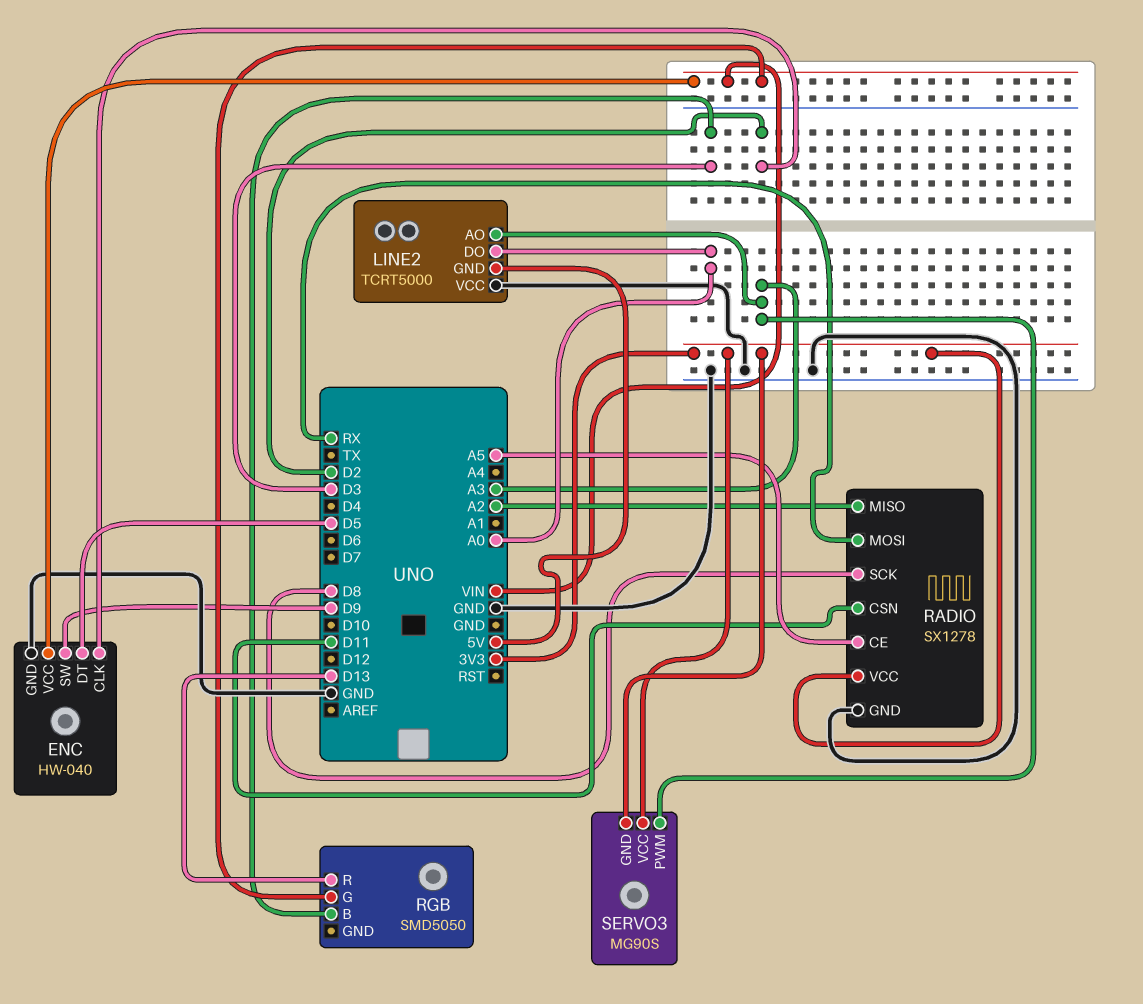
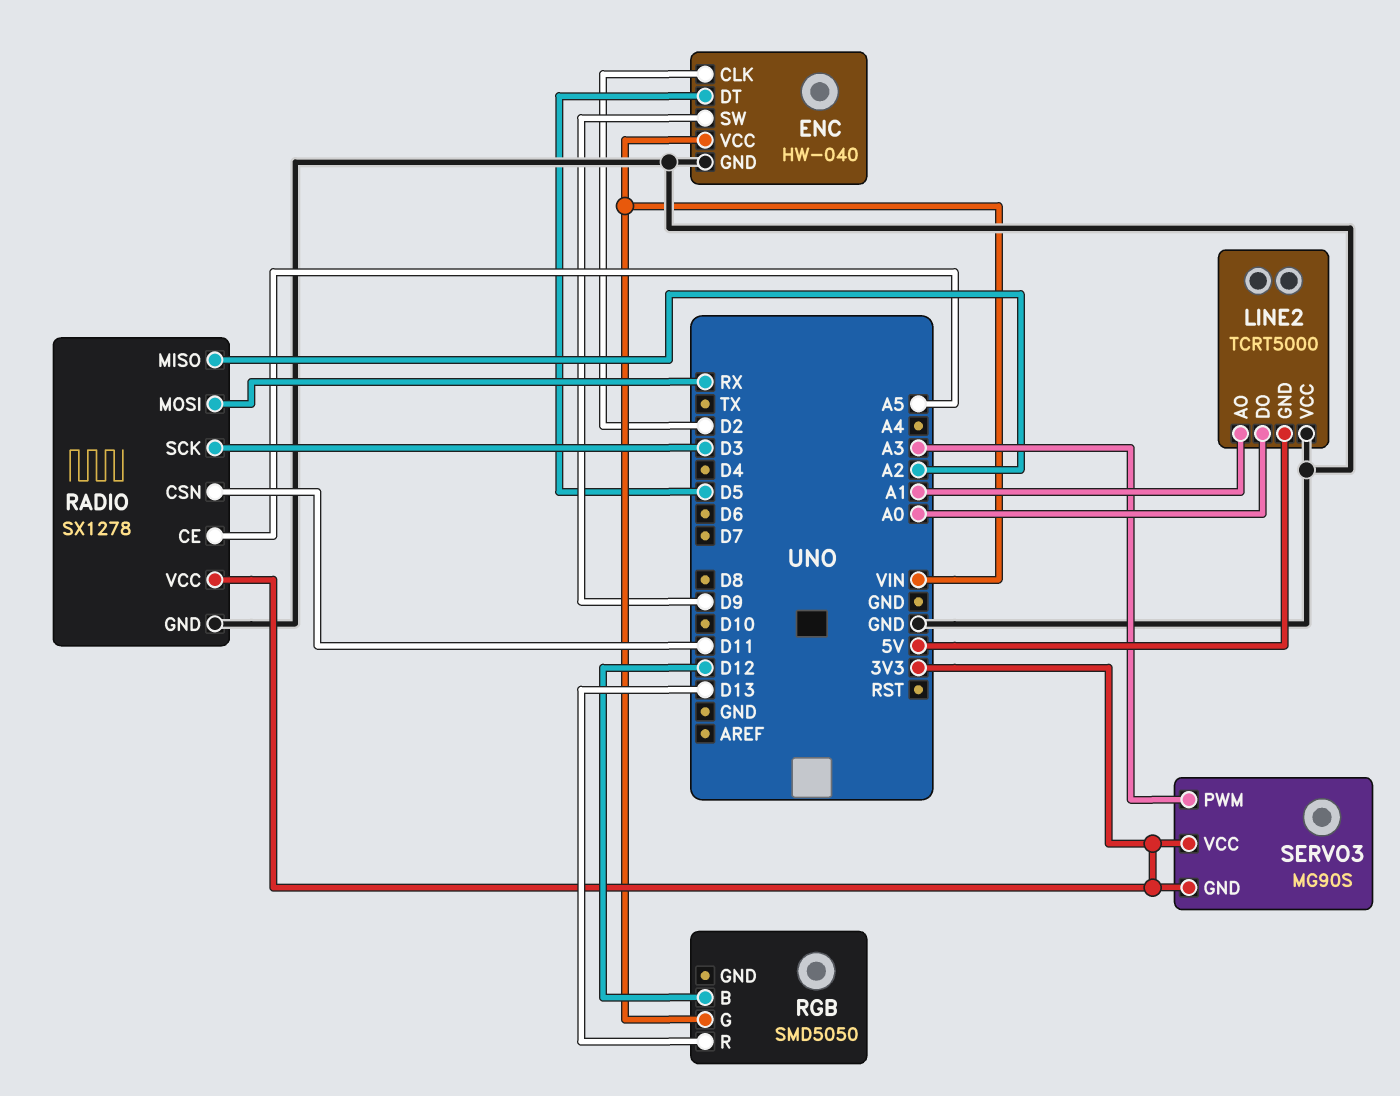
LINE2 pin AO: A3 -> A1
RADIO pin SCK: D8 -> D3
RGB pin B: D3 -> D12

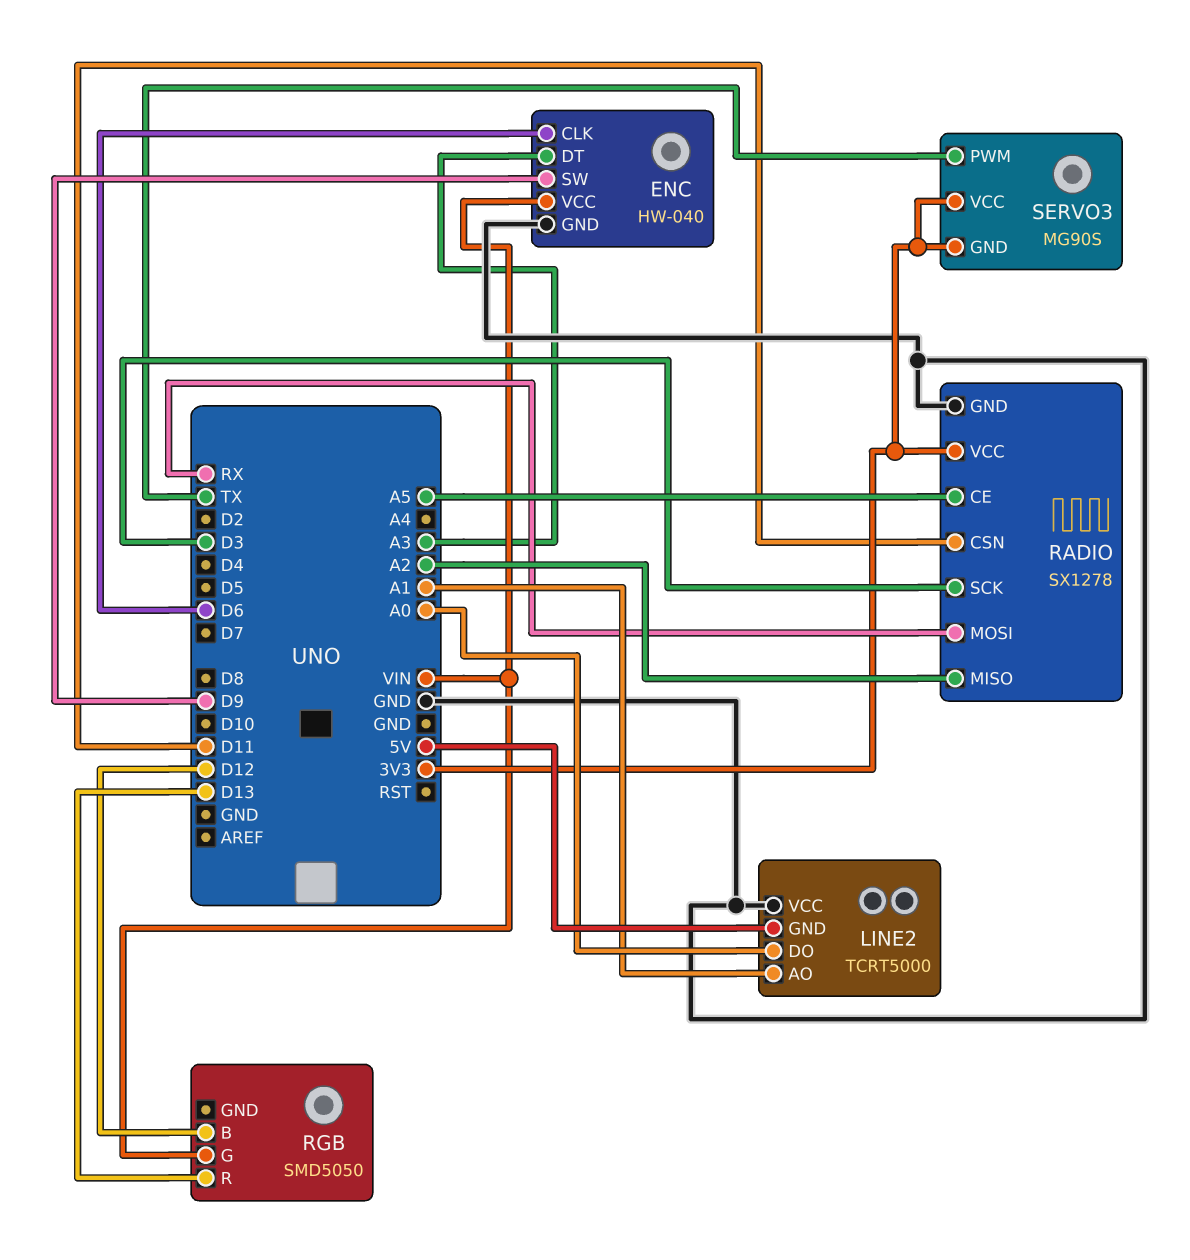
ENC pin CLK: D2 -> D6
ENC pin DT: D5 -> A3
SERVO3 pin PWM: A3 -> TX

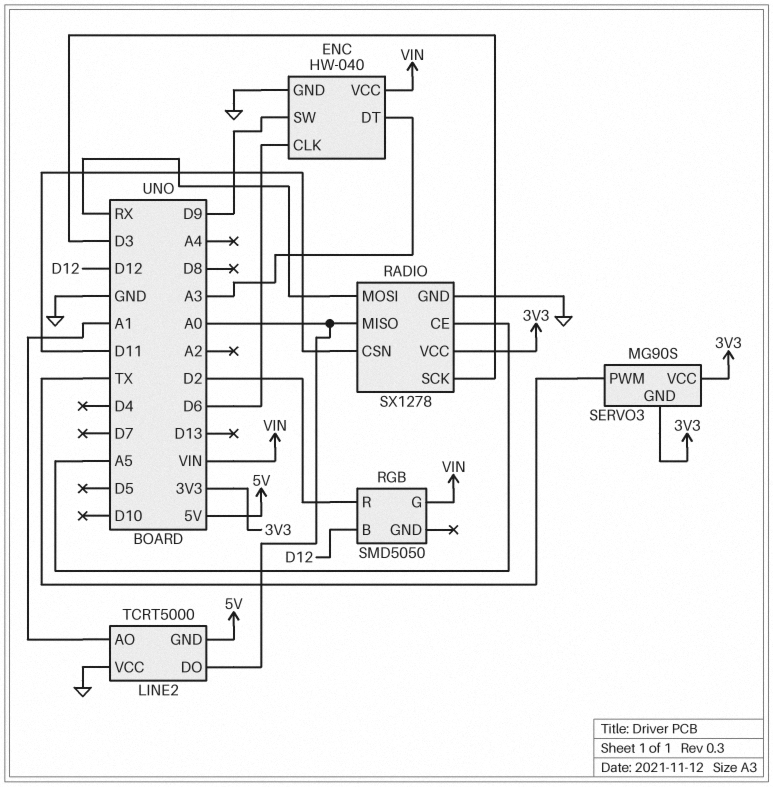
RADIO pin MISO: A2 -> A0
RGB pin R: D13 -> D2

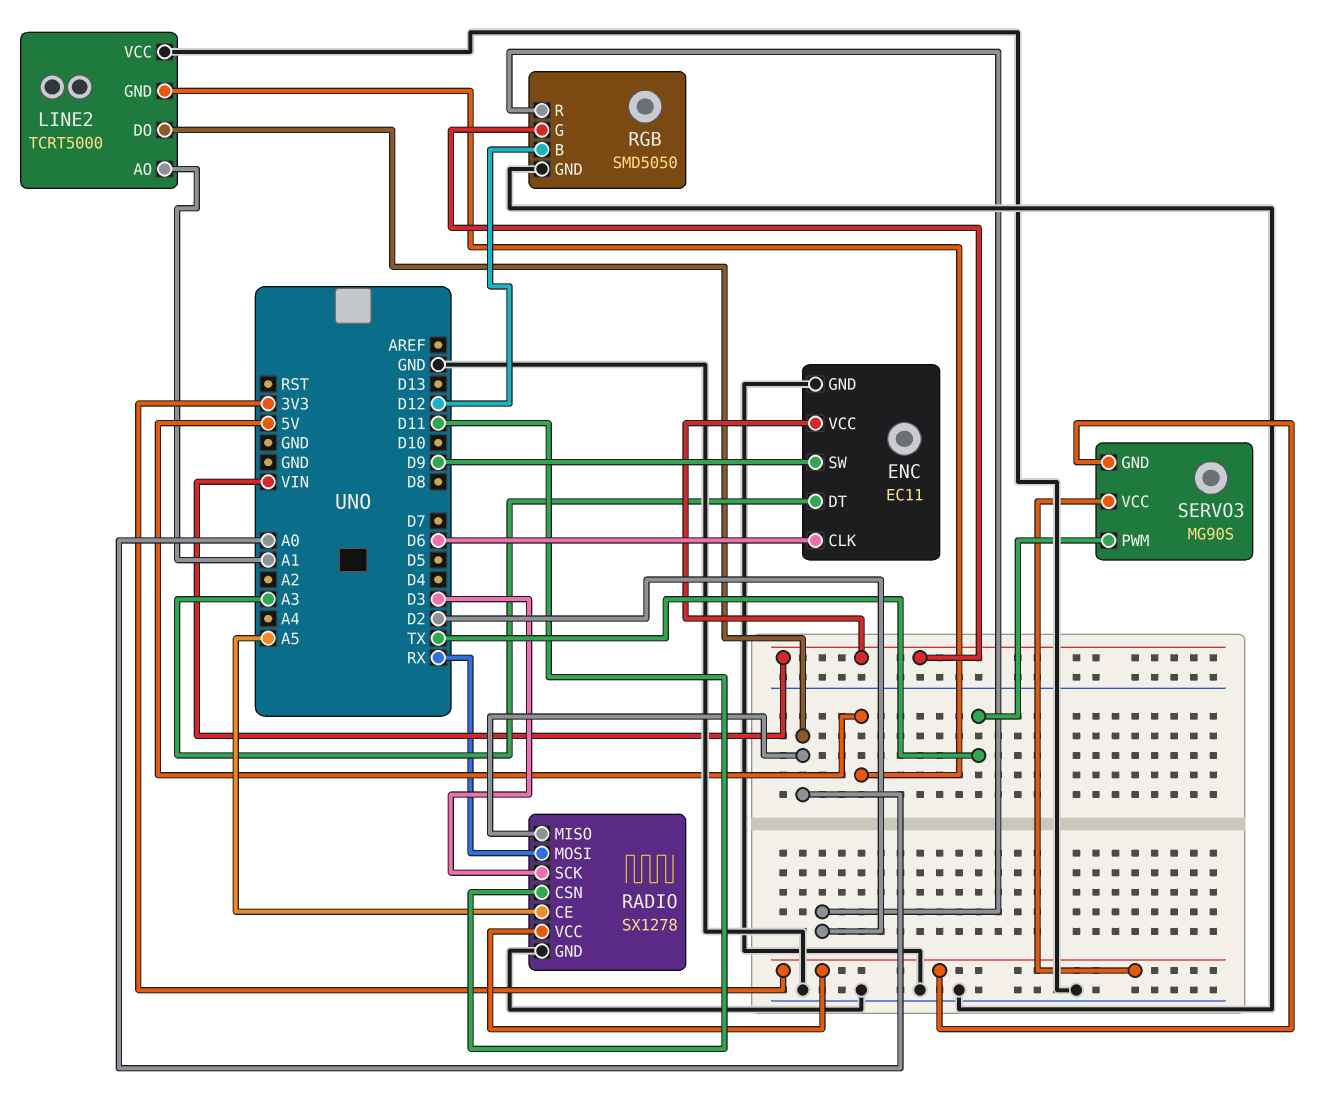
ENC: HW-040 -> EC11
RGB pin GND: none -> GND

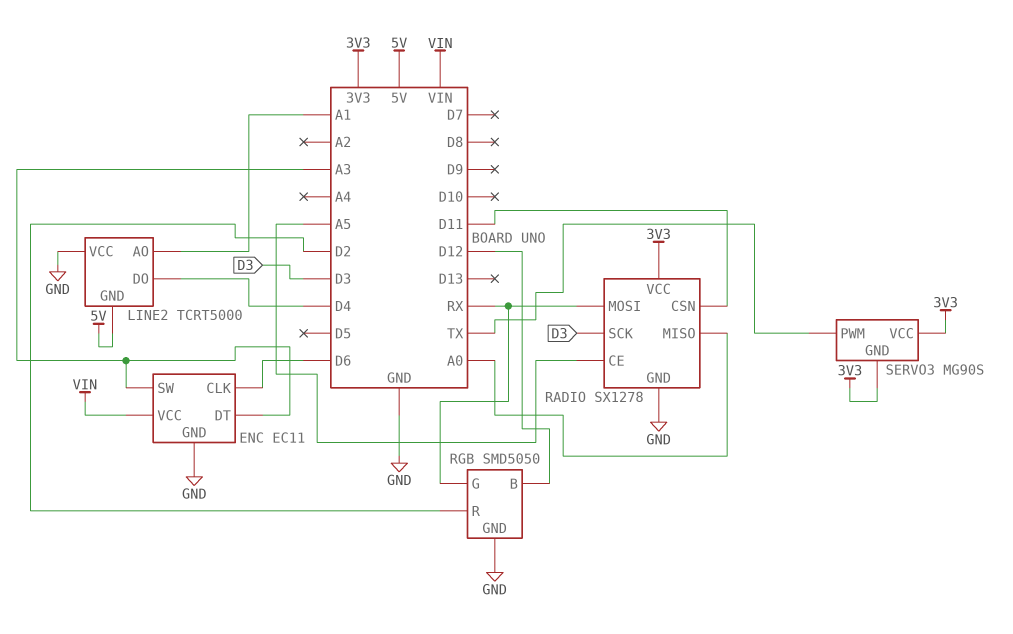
ENC pin SW: D9 -> A3
LINE2 pin DO: A0 -> D4
RGB pin G: VIN -> RX

